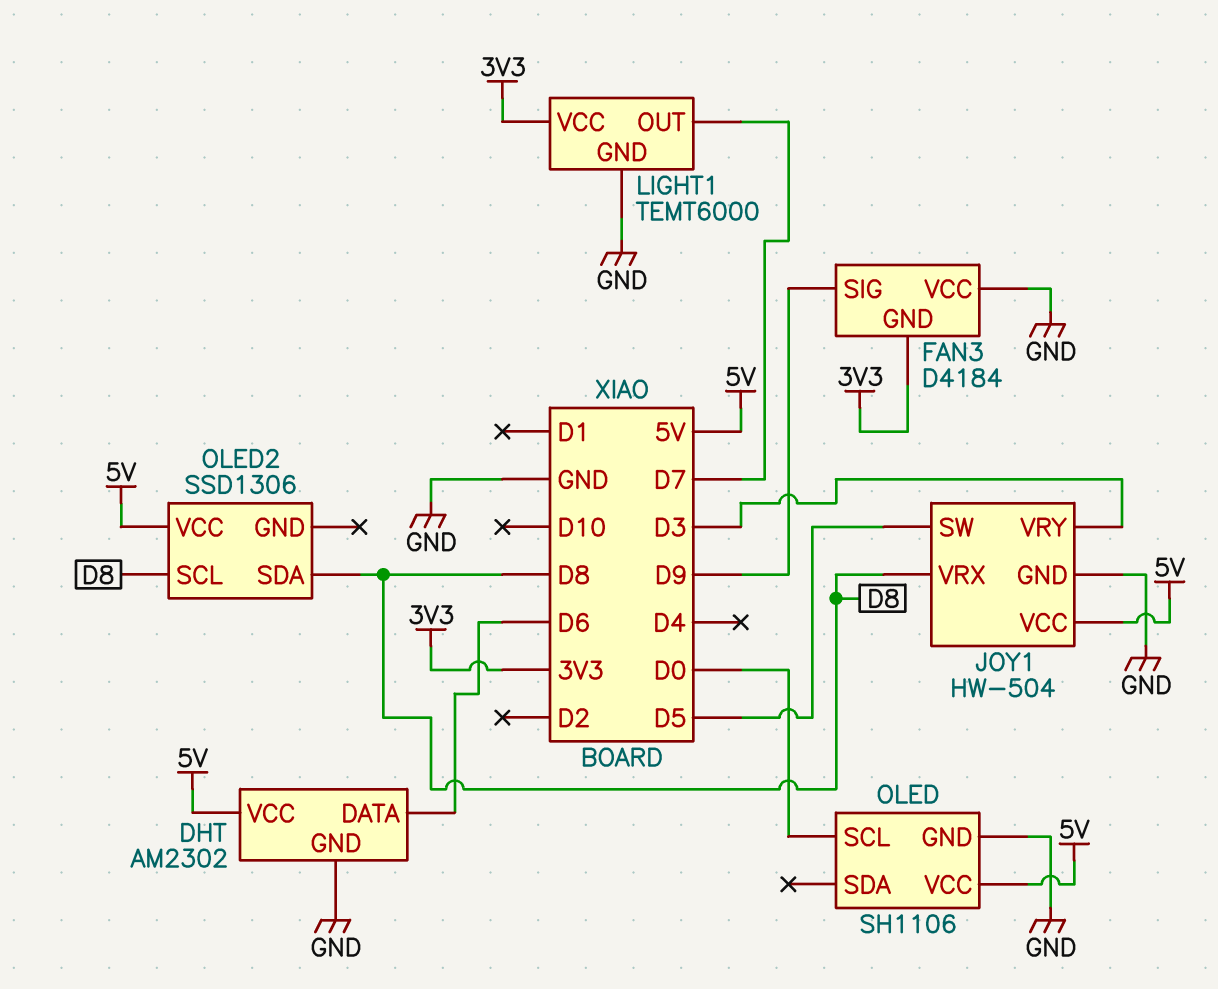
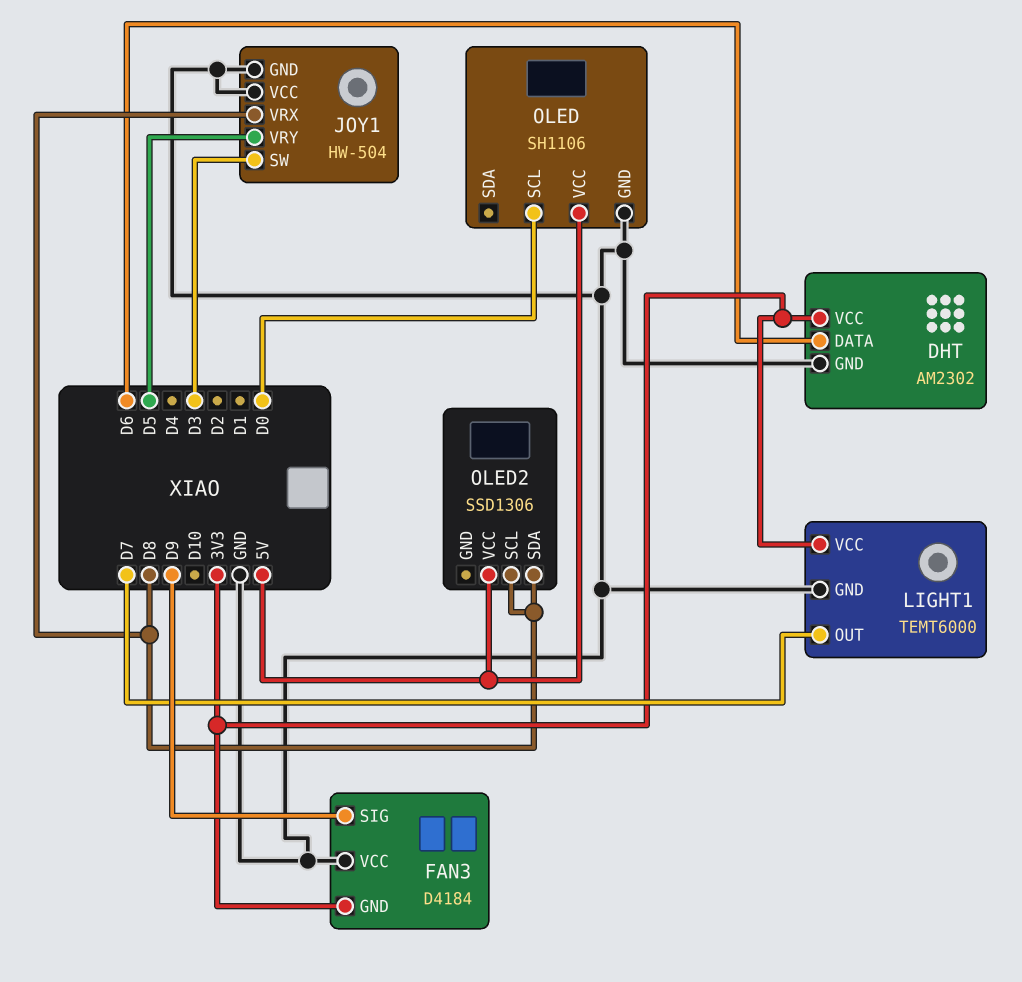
DHT pin VCC: 5V -> 3V3
JOY1 pin SW: D5 -> D3
JOY1 pin VCC: 5V -> GND
JOY1 pin VRY: D3 -> D5

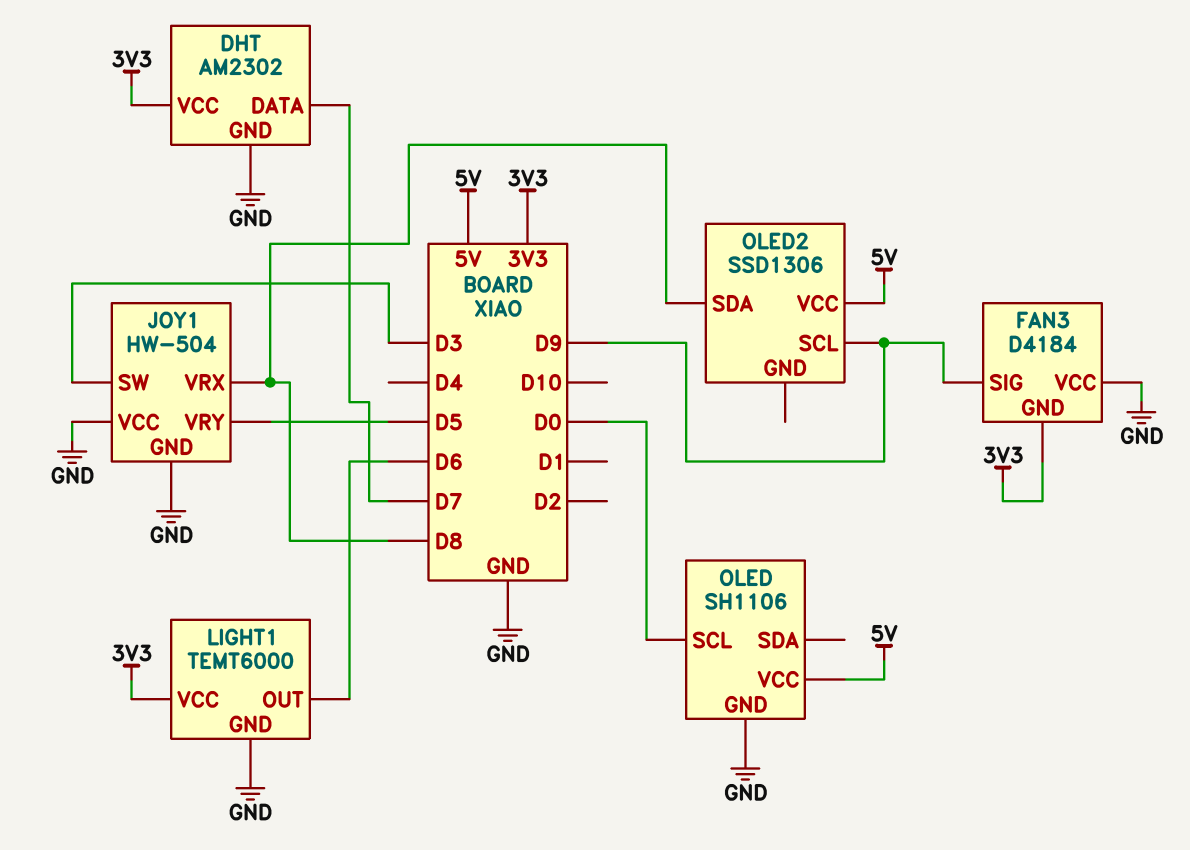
DHT pin DATA: D6 -> D7
LIGHT1 pin OUT: D7 -> D6
OLED2 pin SCL: D8 -> D9

